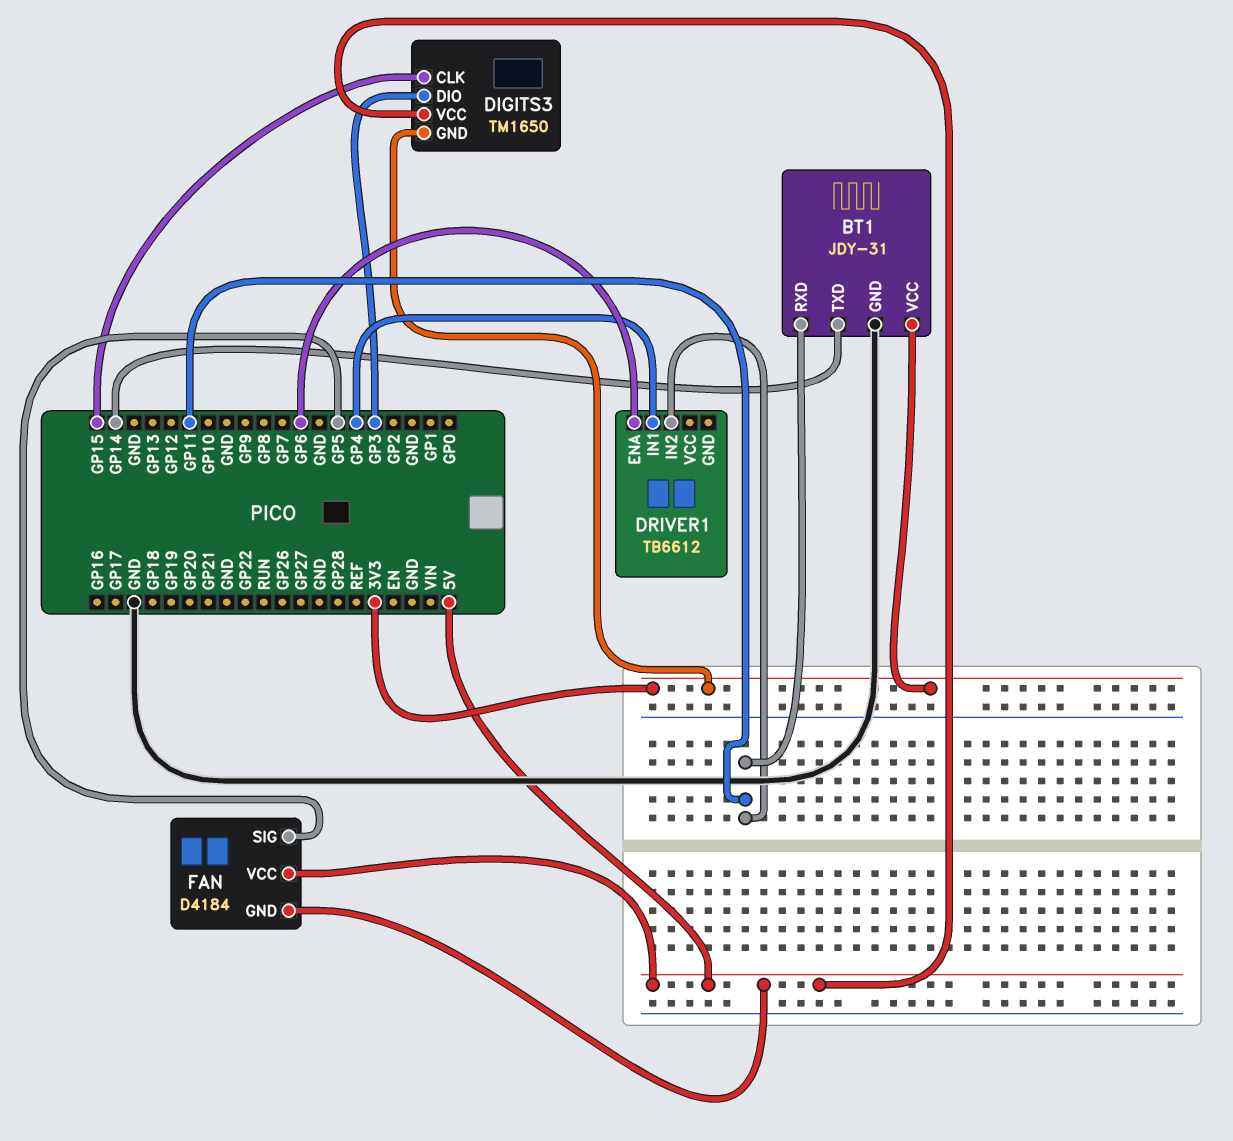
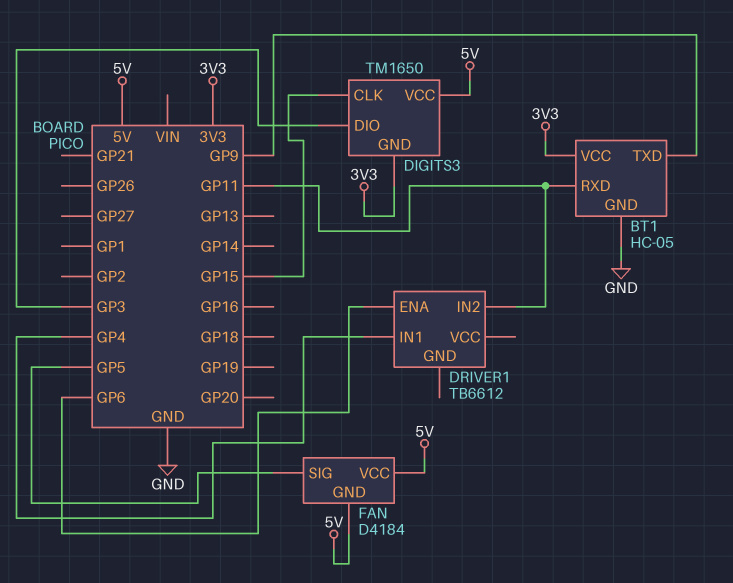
BT1: JDY-31 -> HC-05
BT1 pin TXD: GP14 -> GP9

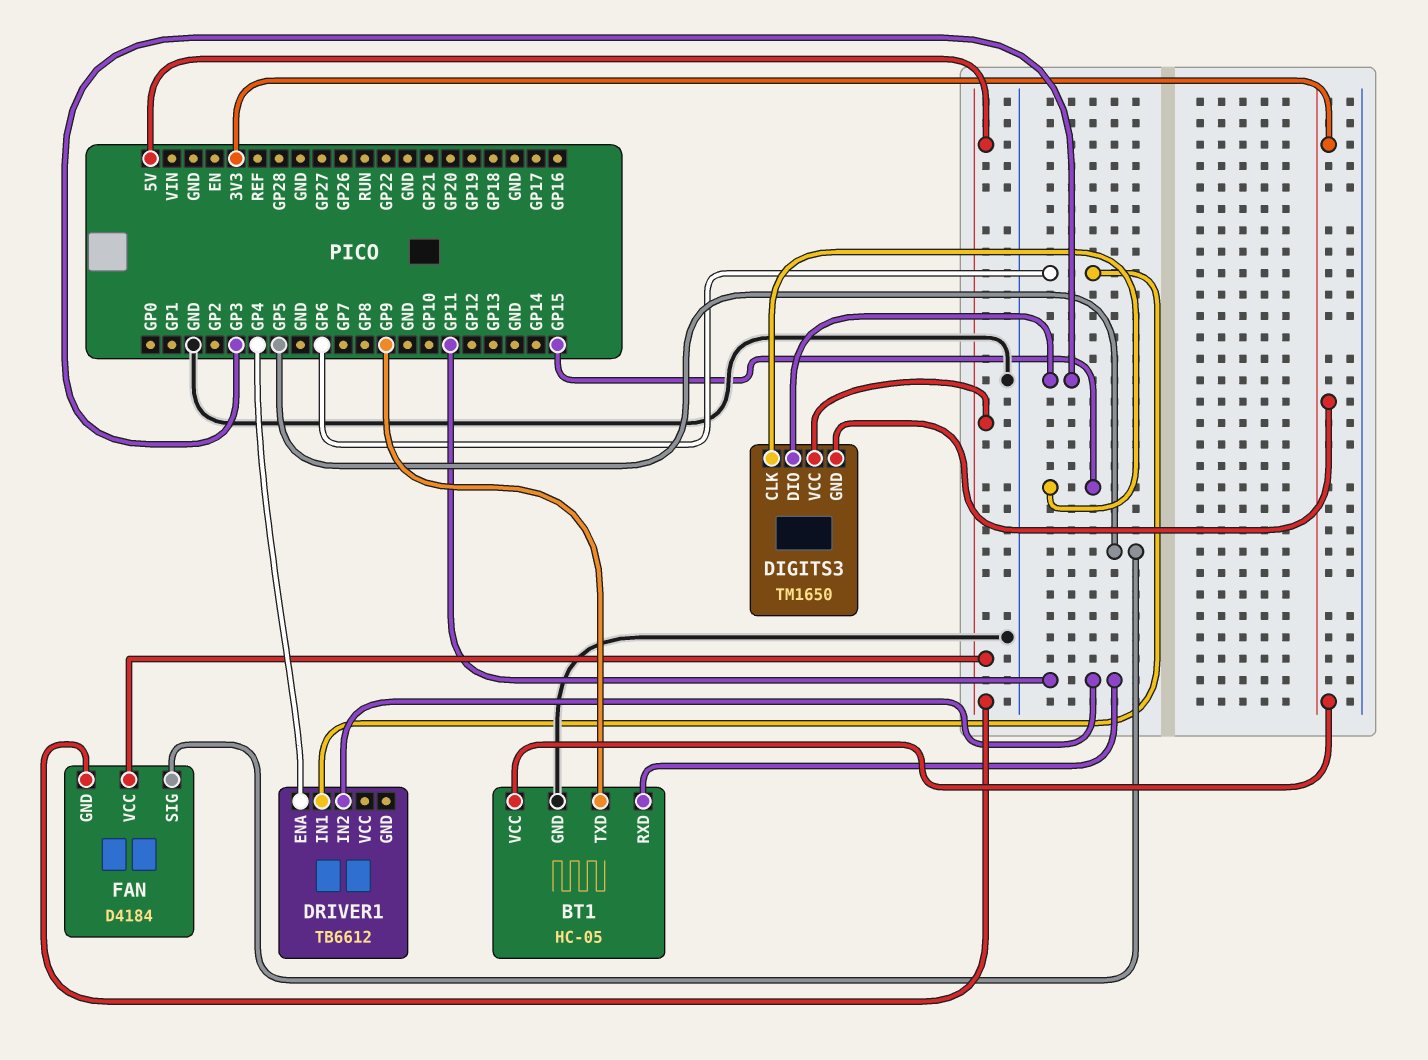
DRIVER1 pin ENA: GP6 -> GP4
DRIVER1 pin IN1: GP4 -> GP6

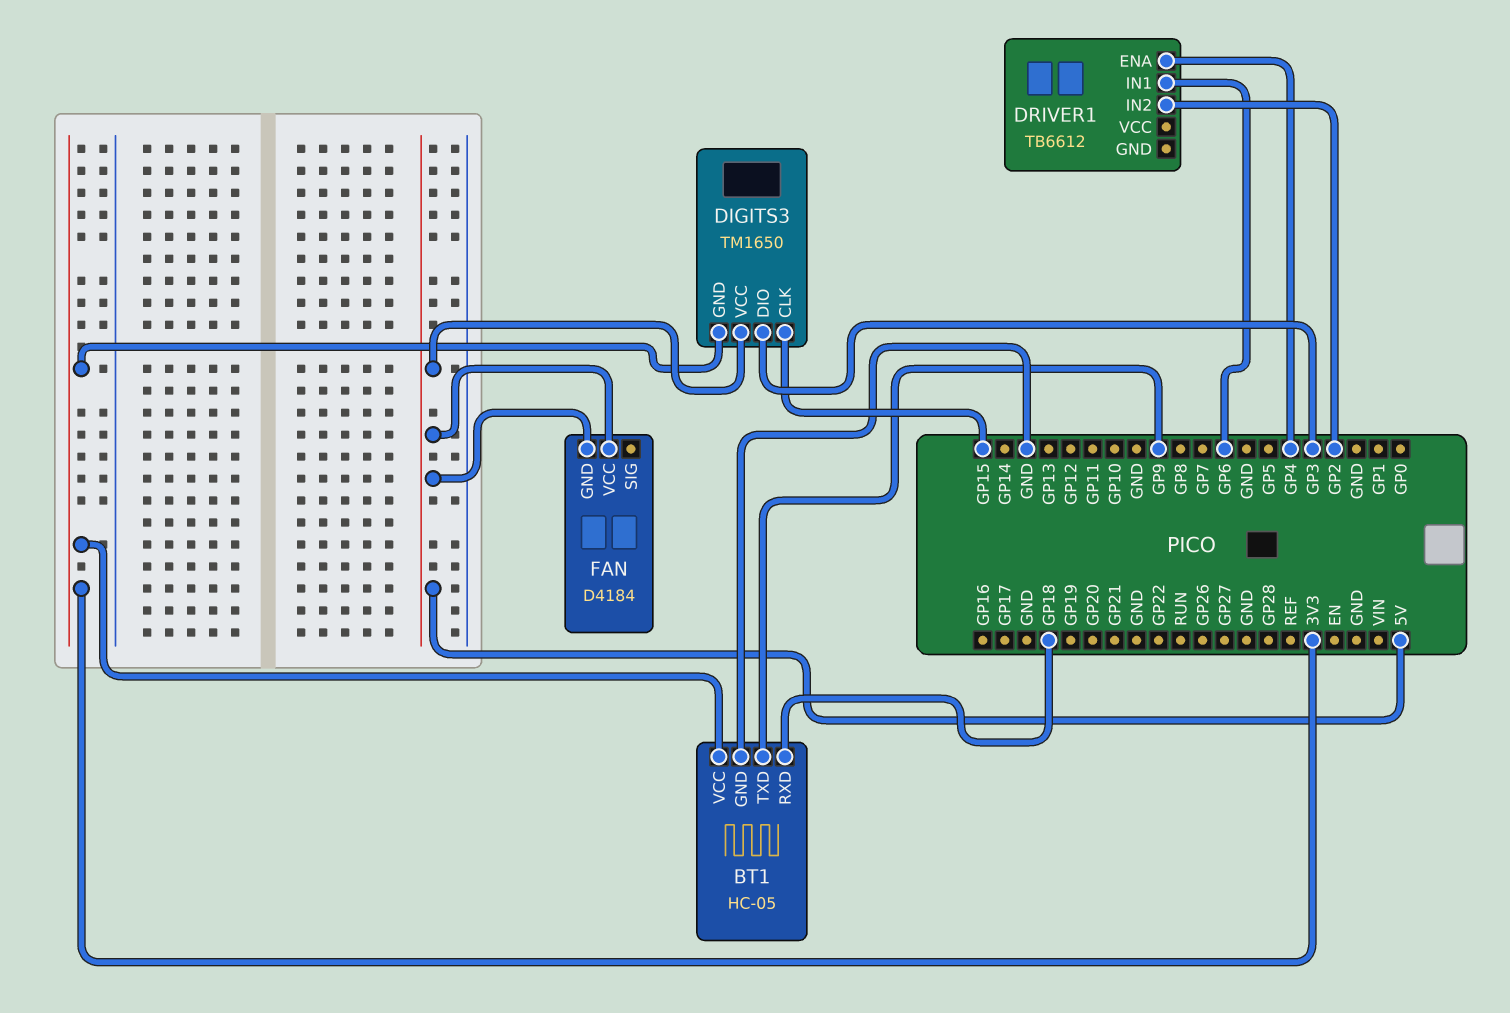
BT1 pin RXD: GP11 -> GP18
DRIVER1 pin IN2: GP11 -> GP2
FAN pin SIG: GP5 -> none

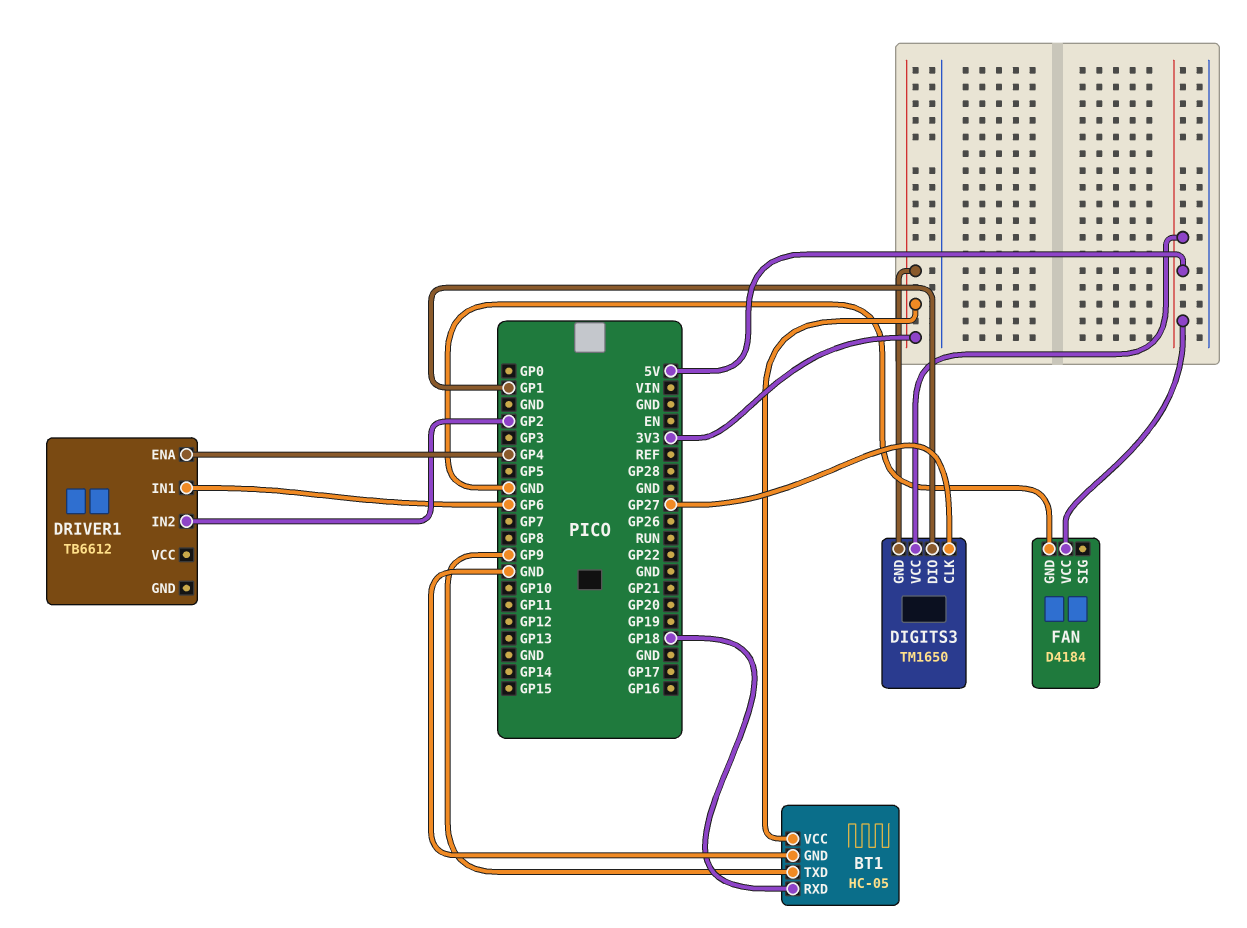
DIGITS3 pin CLK: GP15 -> GP27
DIGITS3 pin DIO: GP3 -> GP1
FAN pin GND: 5V -> GND

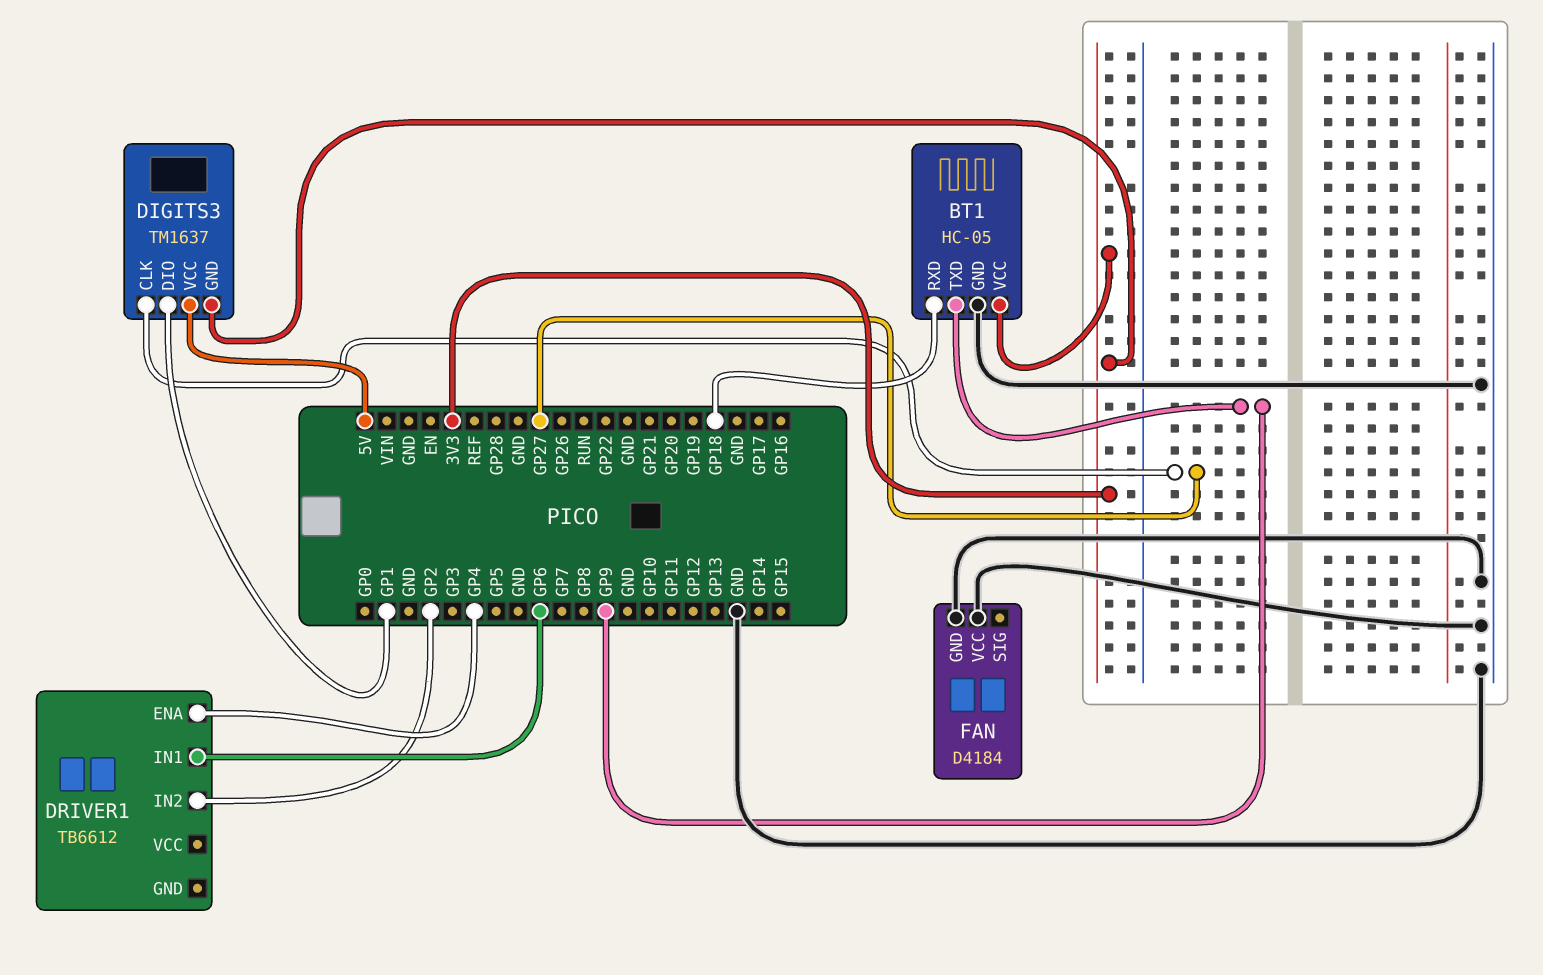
DIGITS3: TM1650 -> TM1637
FAN pin VCC: 5V -> GND

